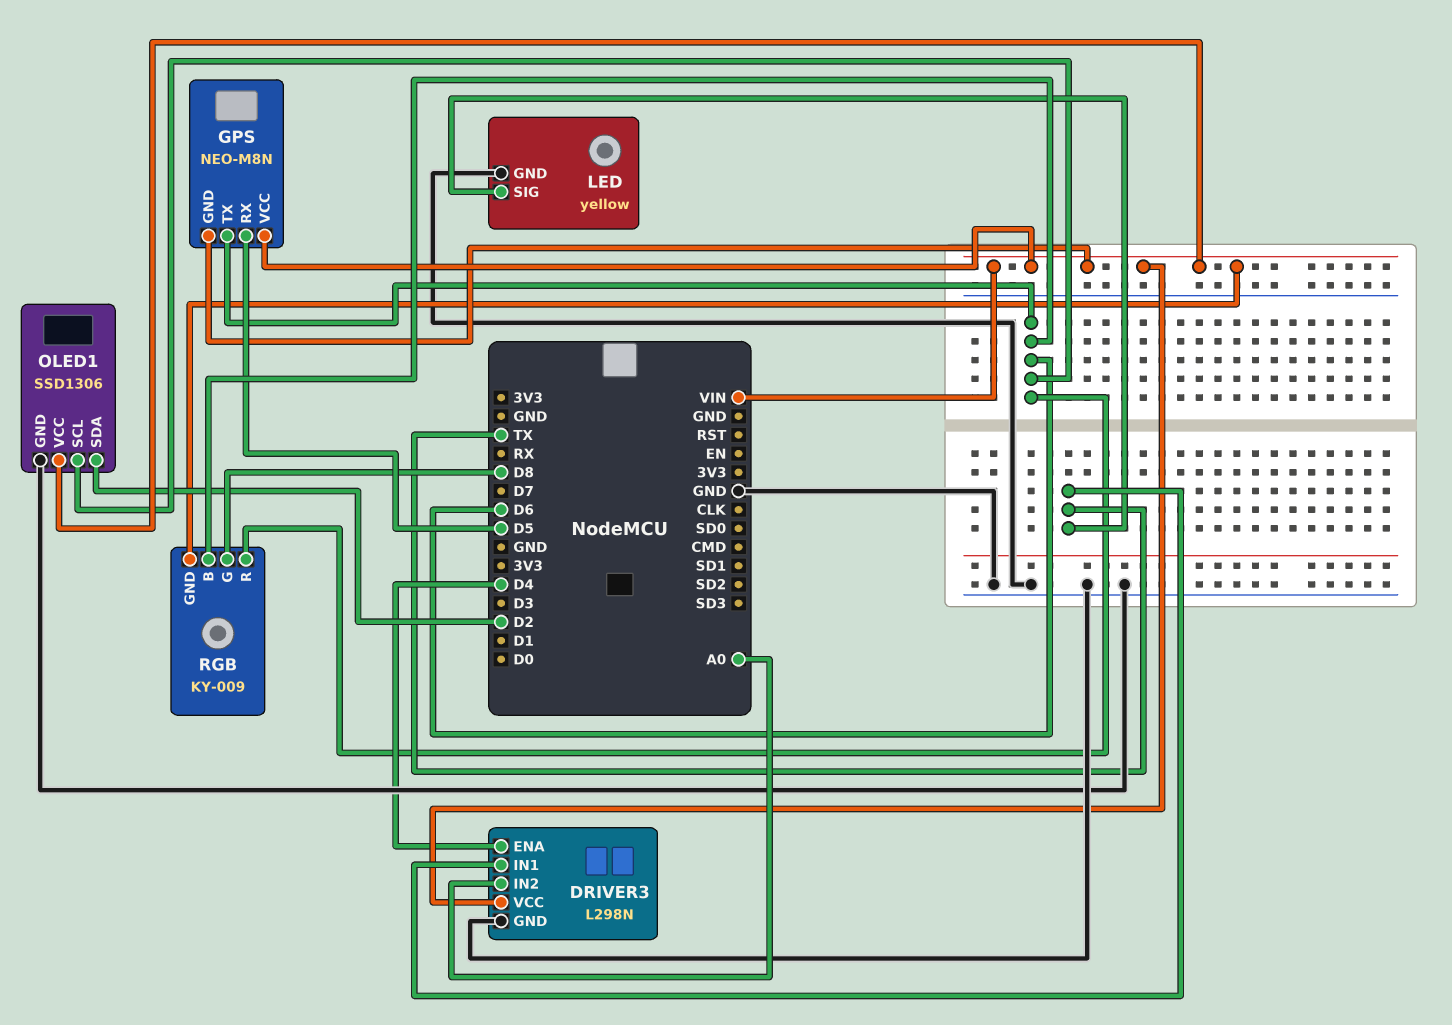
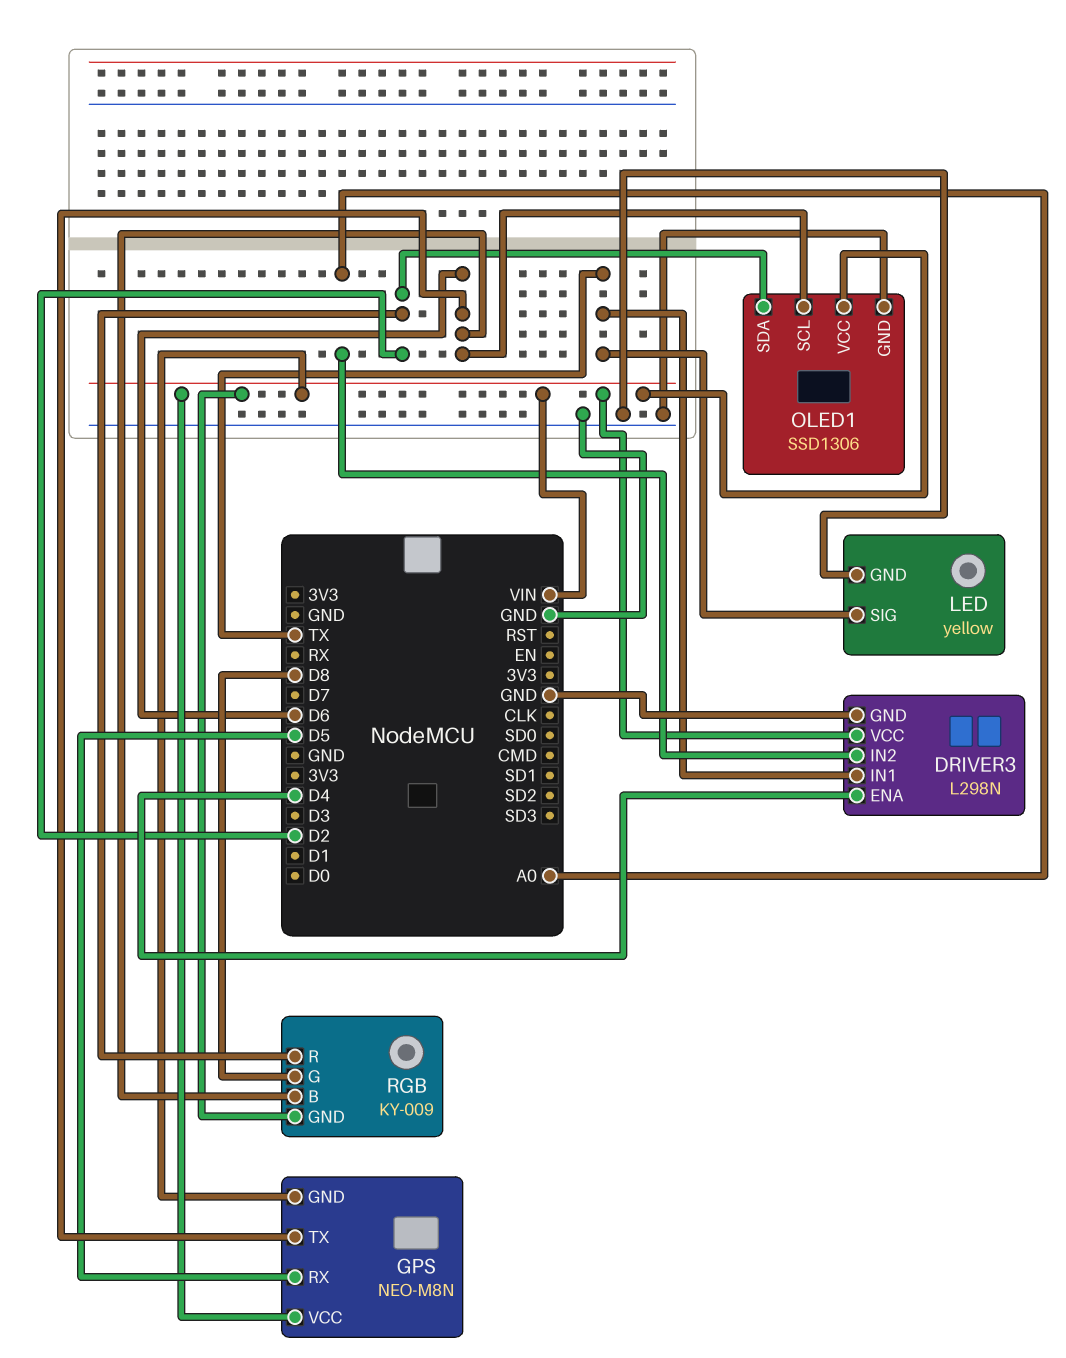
RGB pin R: D6 -> D2

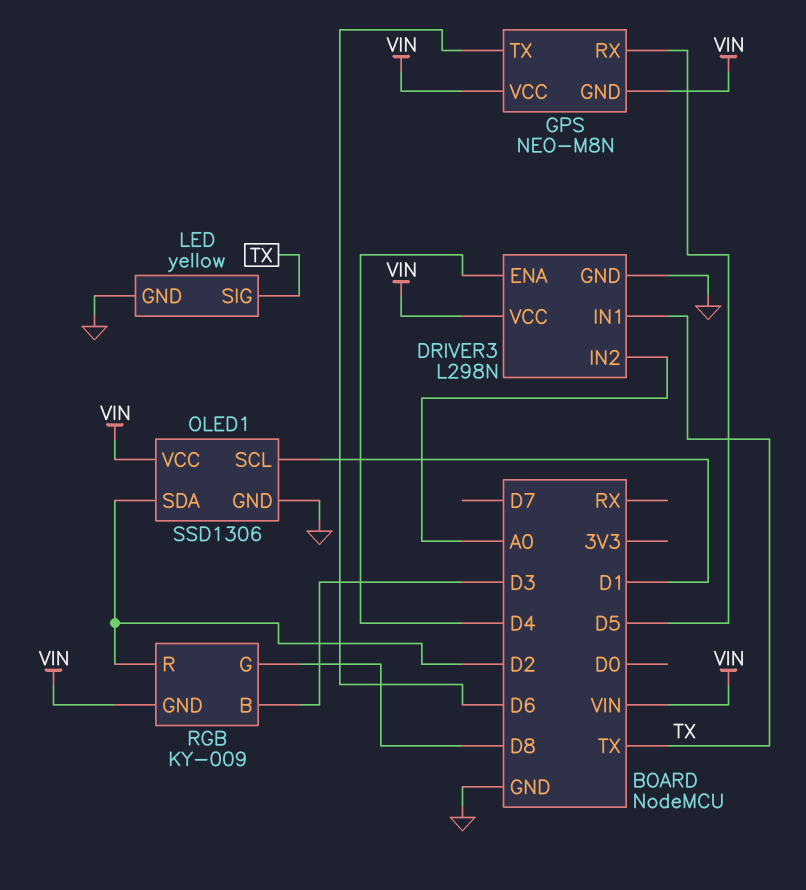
OLED1 pin SCL: D6 -> D1
RGB pin B: D6 -> D3

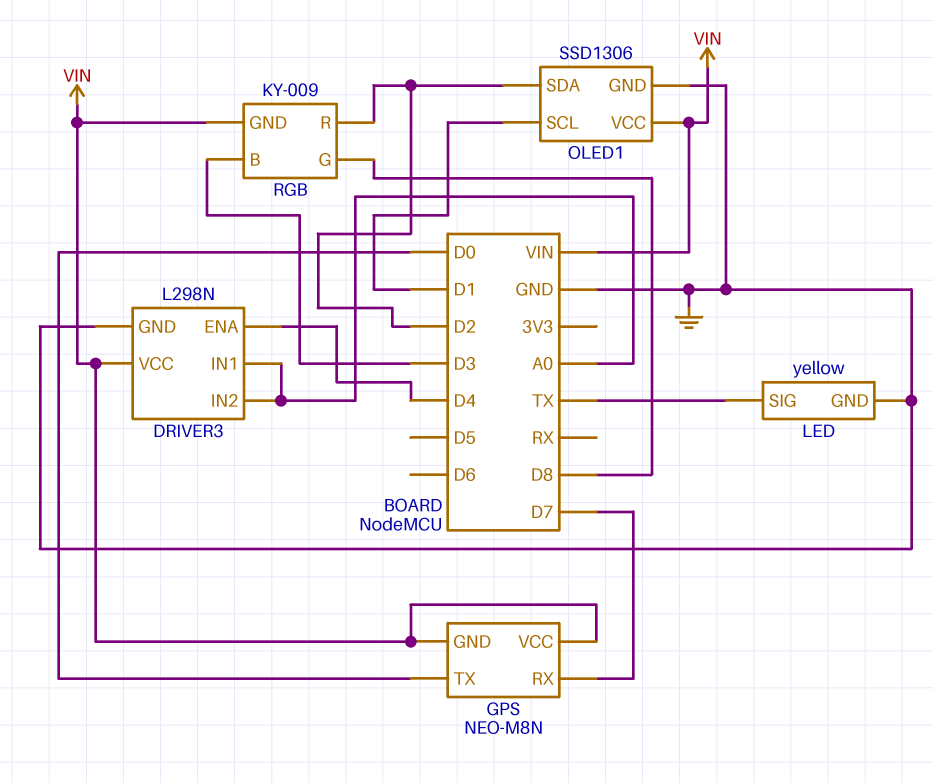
DRIVER3 pin IN1: TX -> A0
GPS pin RX: D5 -> D7
GPS pin TX: D6 -> D0

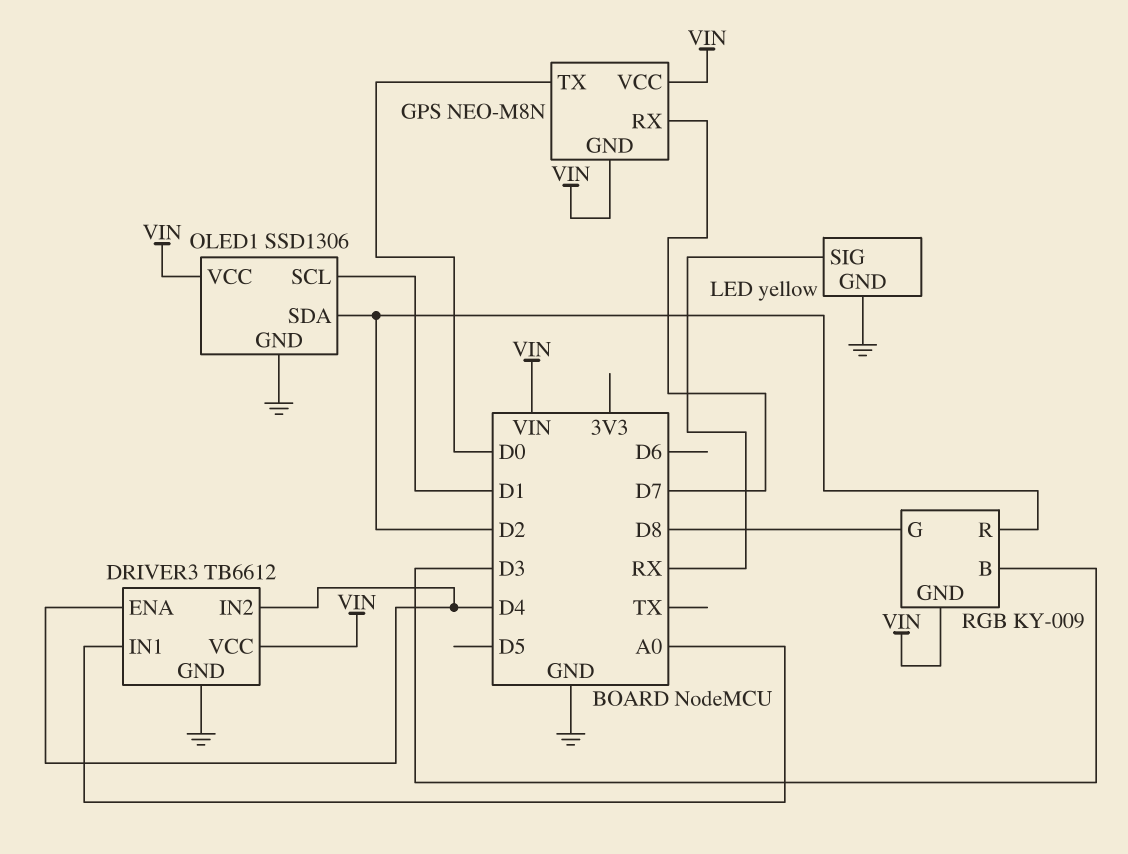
DRIVER3: L298N -> TB6612
DRIVER3 pin IN2: A0 -> D4
LED pin SIG: TX -> RX

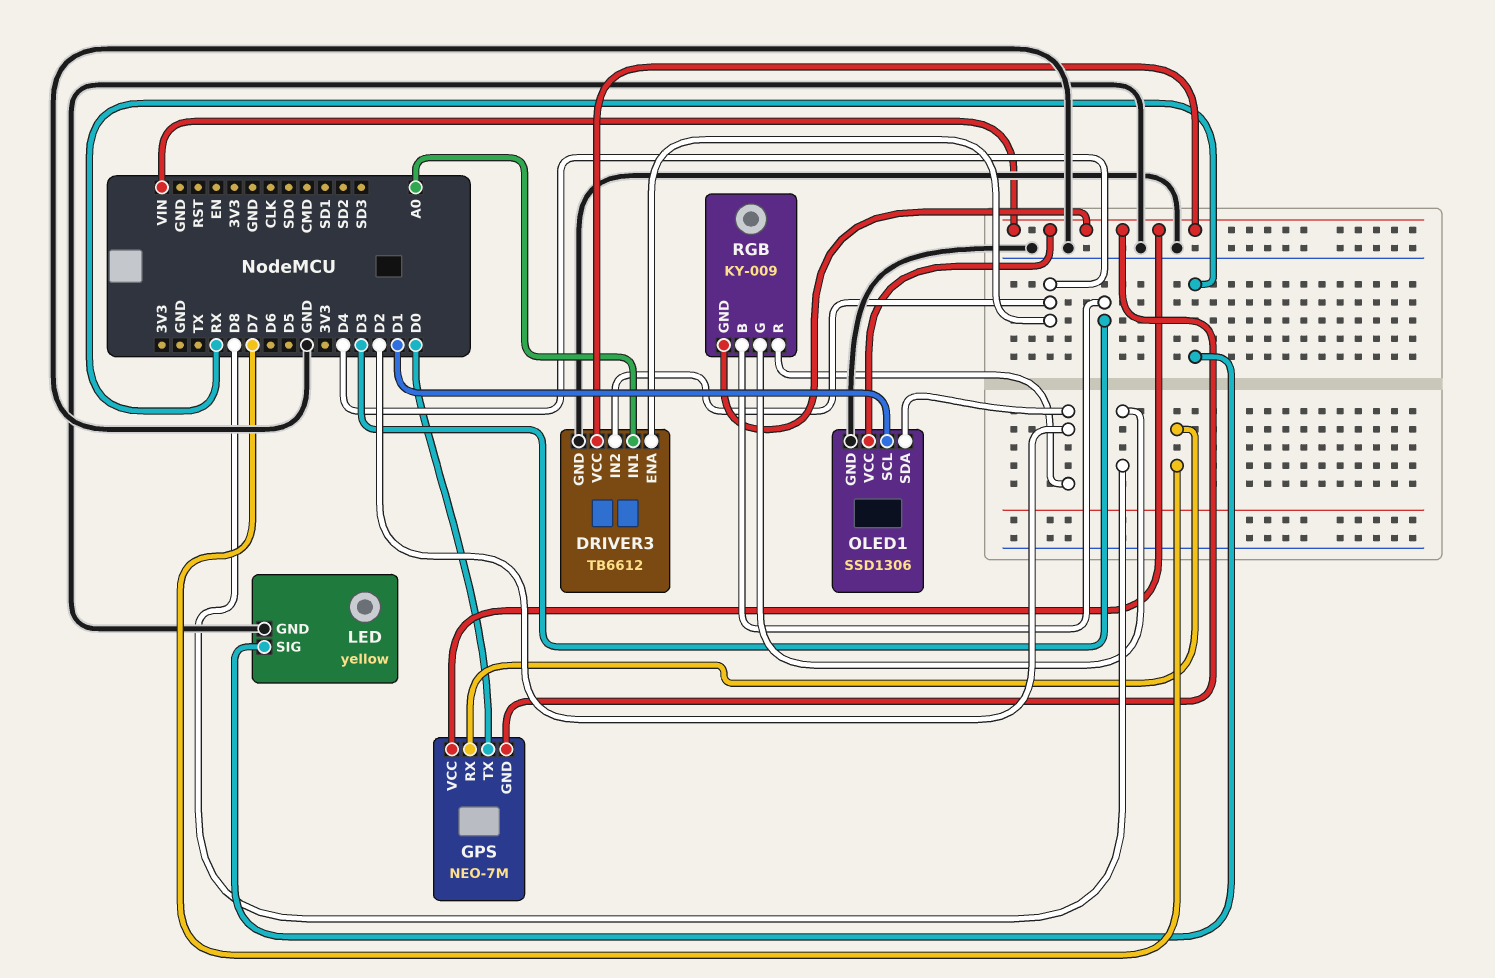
GPS: NEO-M8N -> NEO-7M

